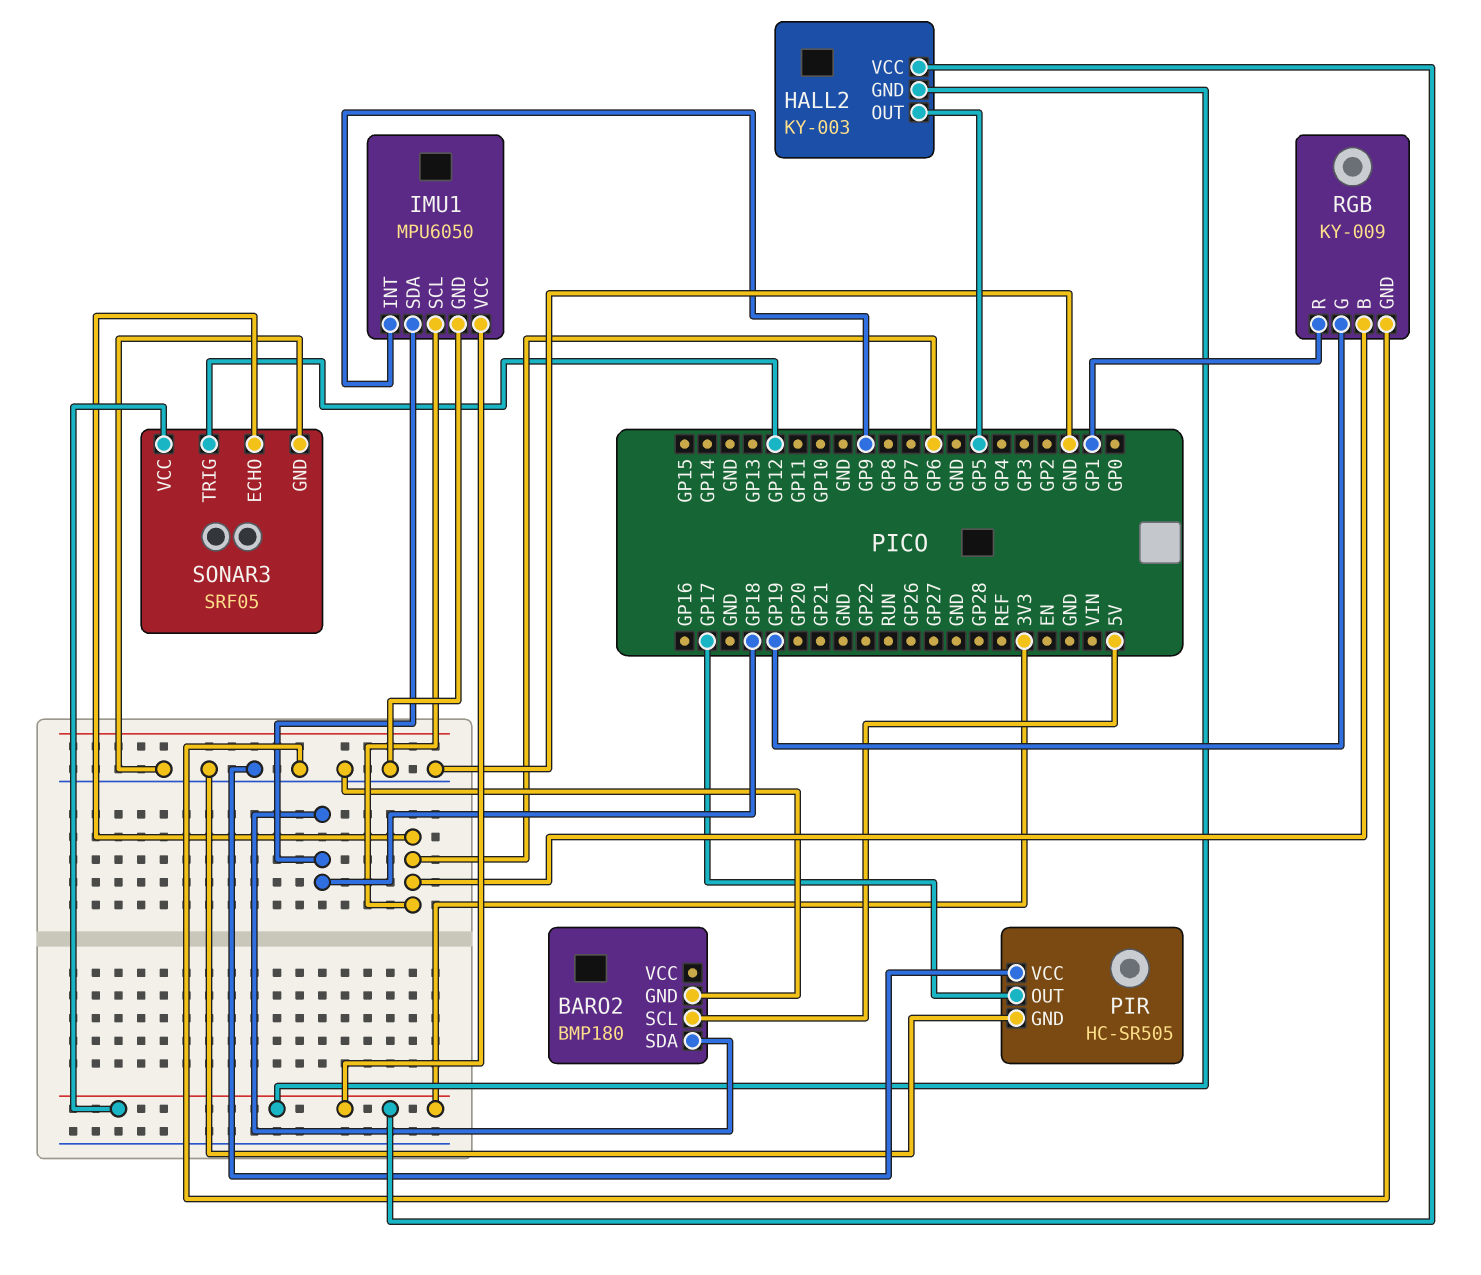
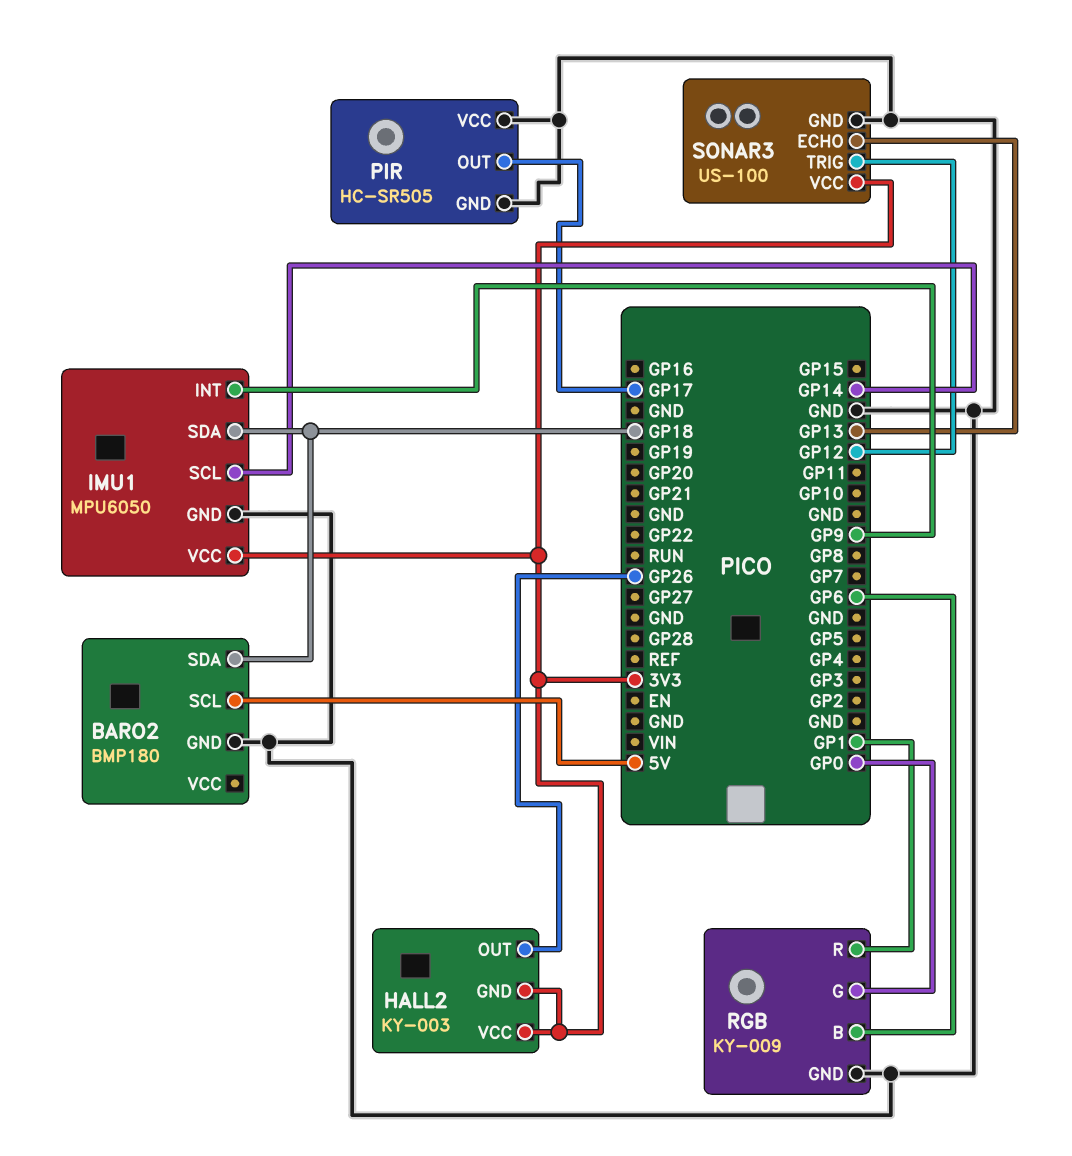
HALL2 pin OUT: GP5 -> GP26
IMU1 pin SCL: GP6 -> GP14
RGB pin G: GP19 -> GP0
SONAR3: SRF05 -> US-100
SONAR3 pin ECHO: GP6 -> GP13

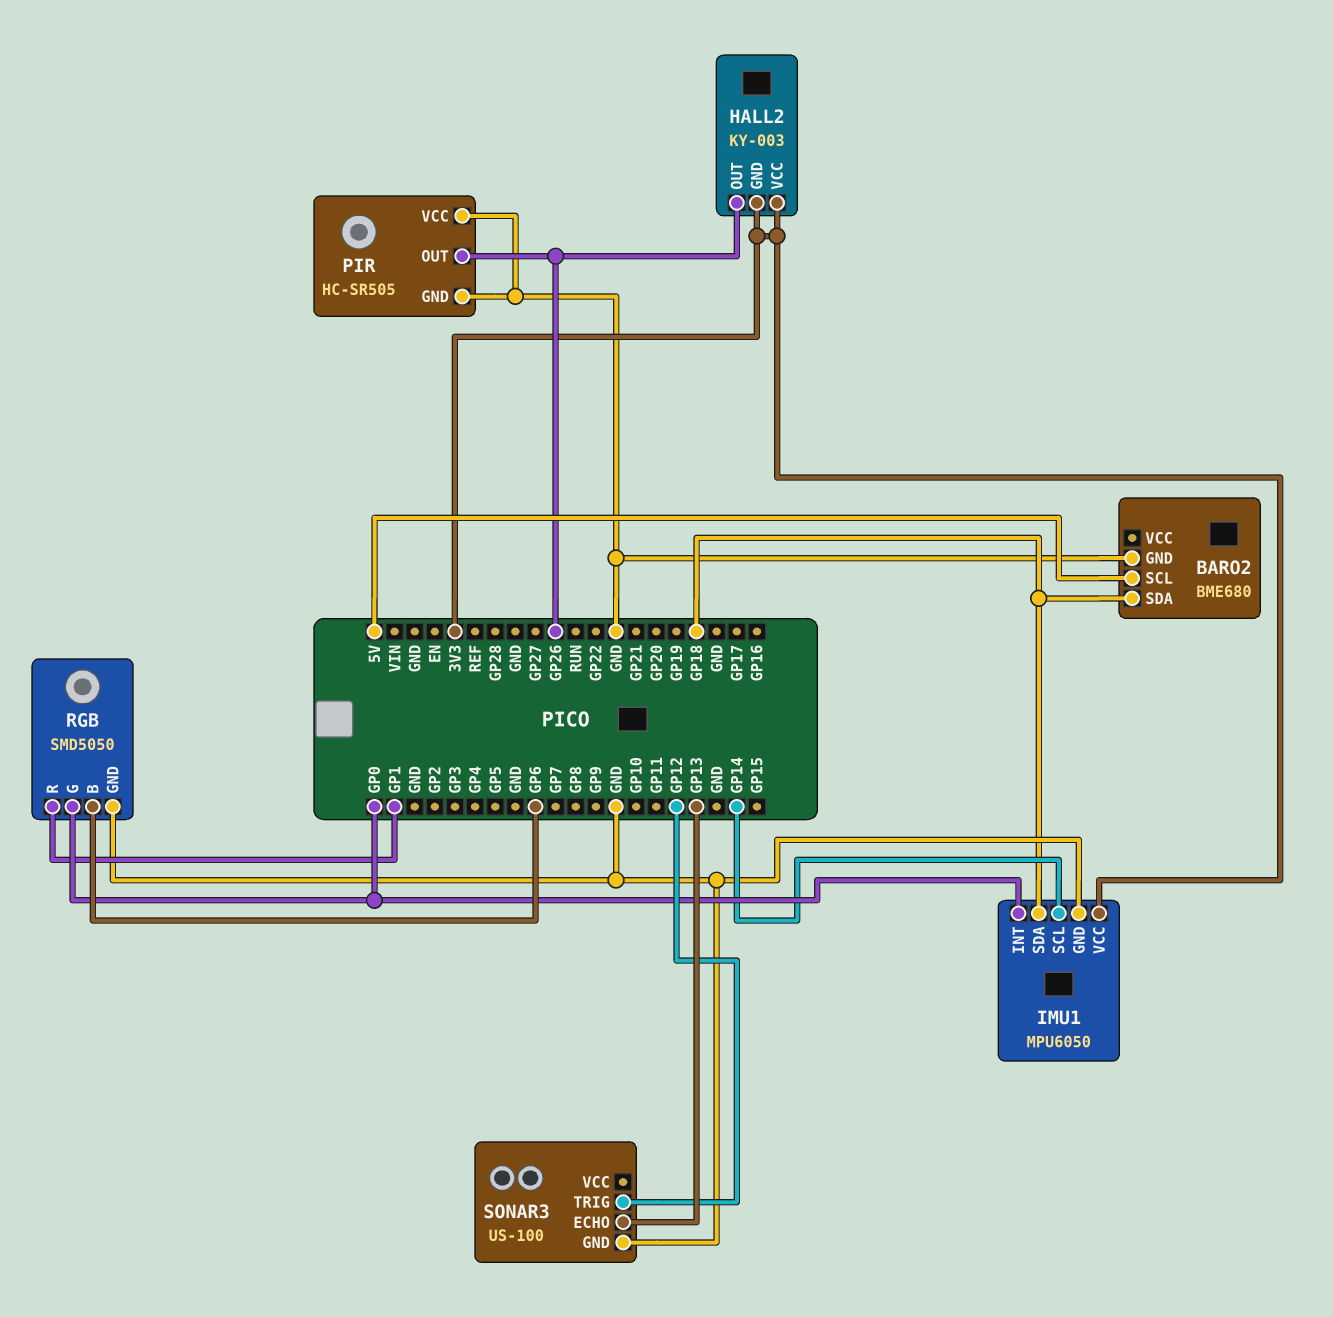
BARO2: BMP180 -> BME680
IMU1 pin INT: GP9 -> GP0
PIR pin OUT: GP17 -> GP26
RGB: KY-009 -> SMD5050
SONAR3 pin VCC: 3V3 -> none

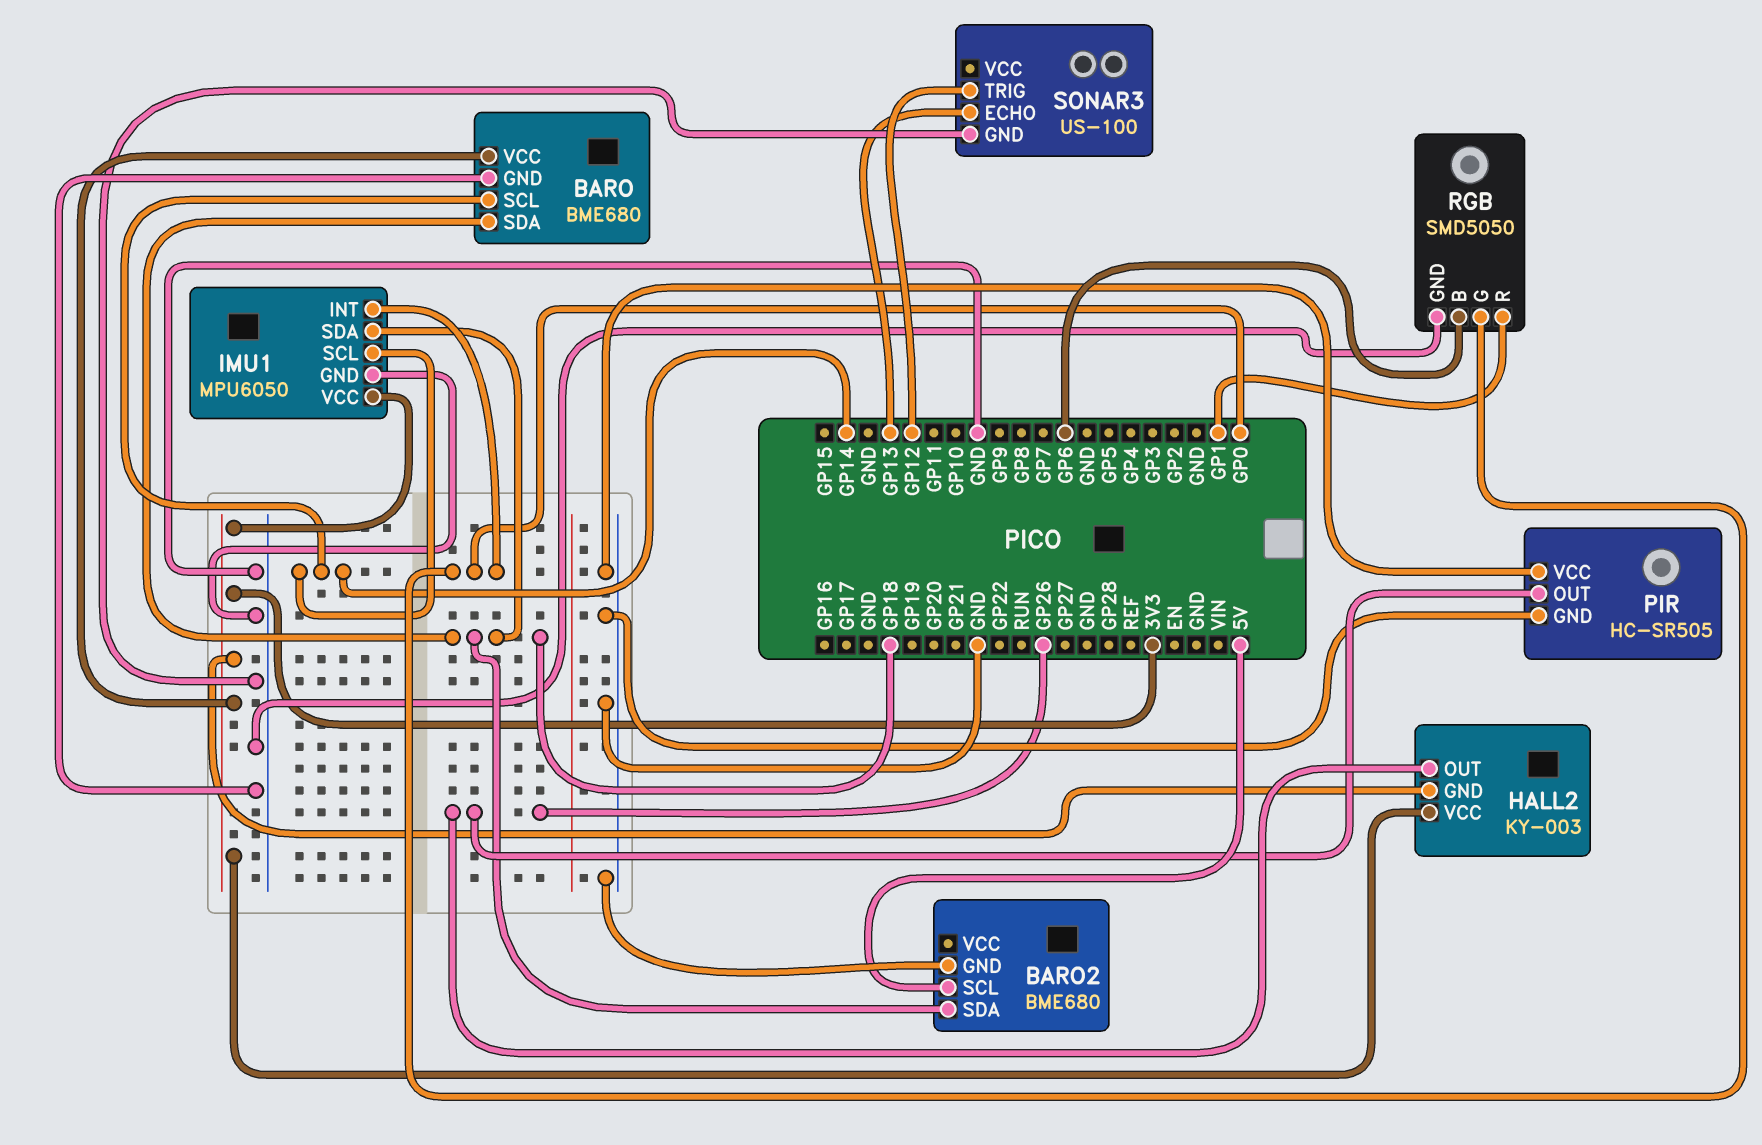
BARO: none -> BME680
BARO pin GND: none -> GND
BARO pin SCL: none -> GP14
BARO pin SDA: none -> GP18
BARO pin VCC: none -> 3V3

